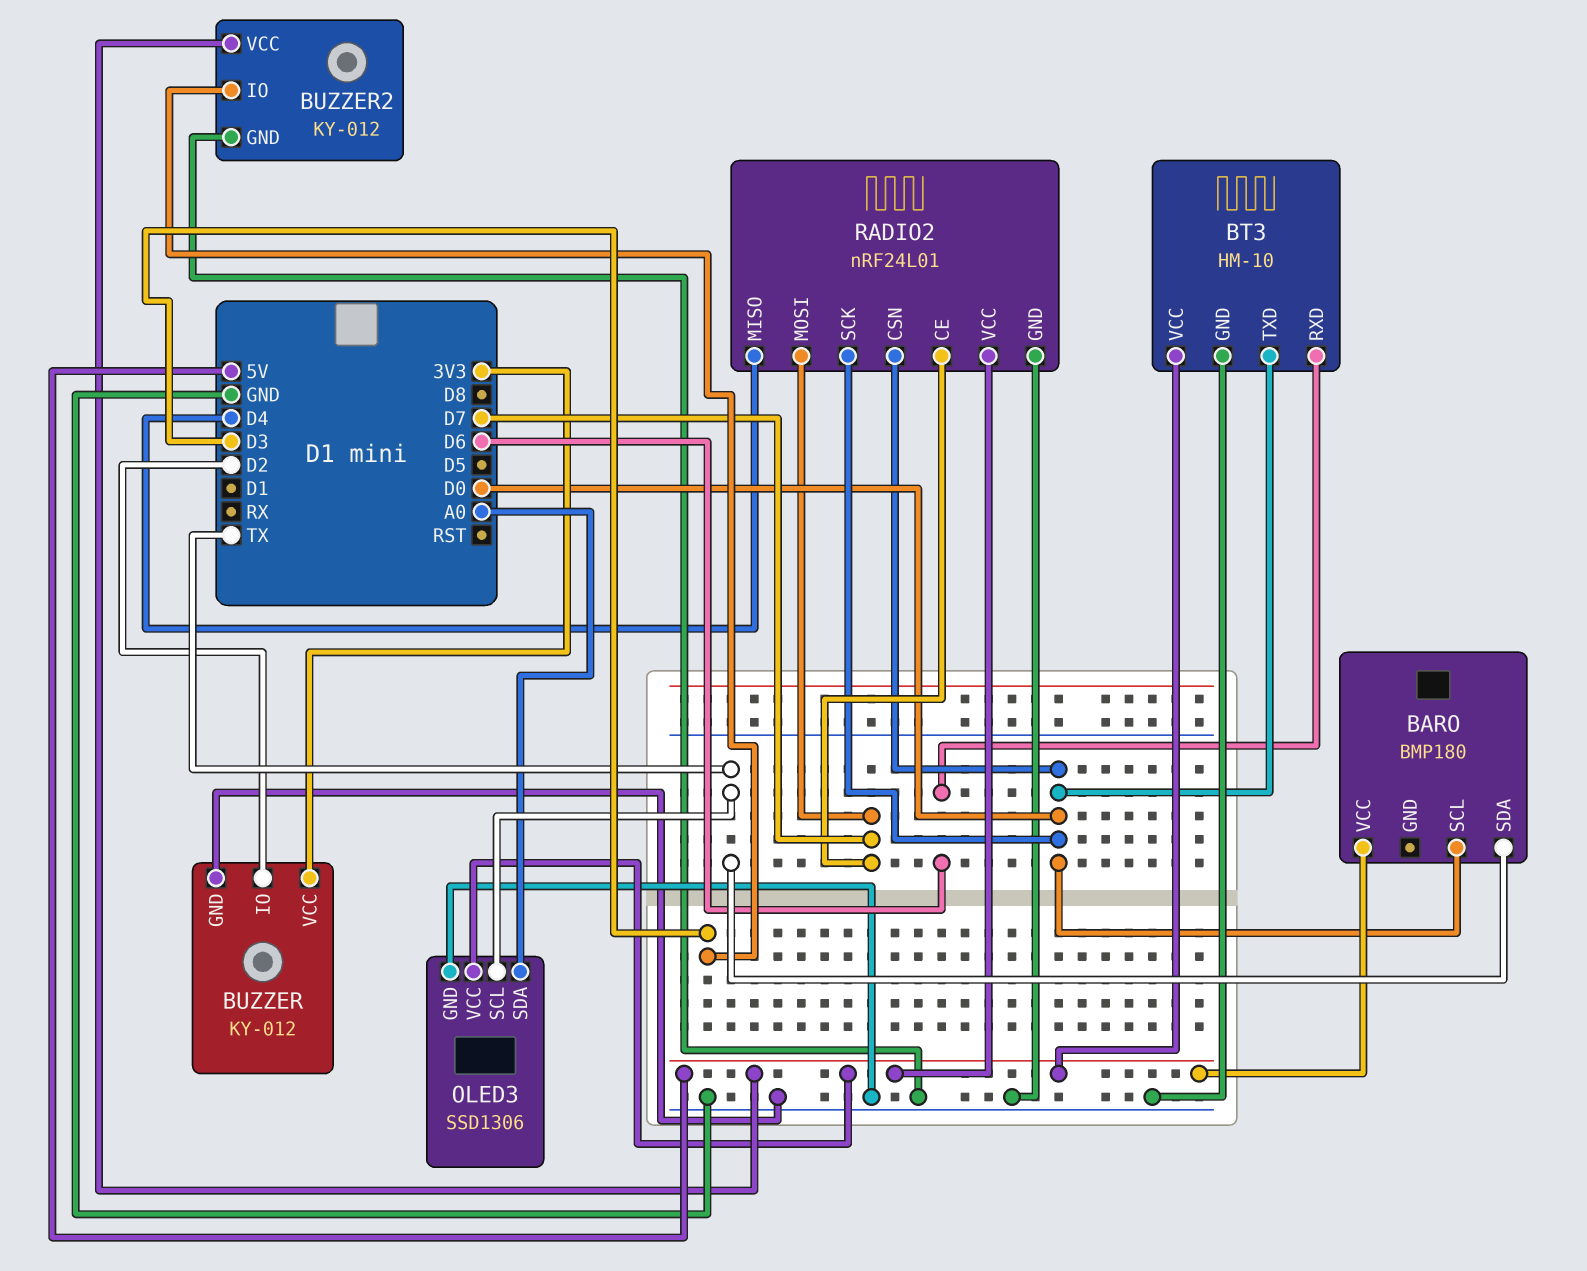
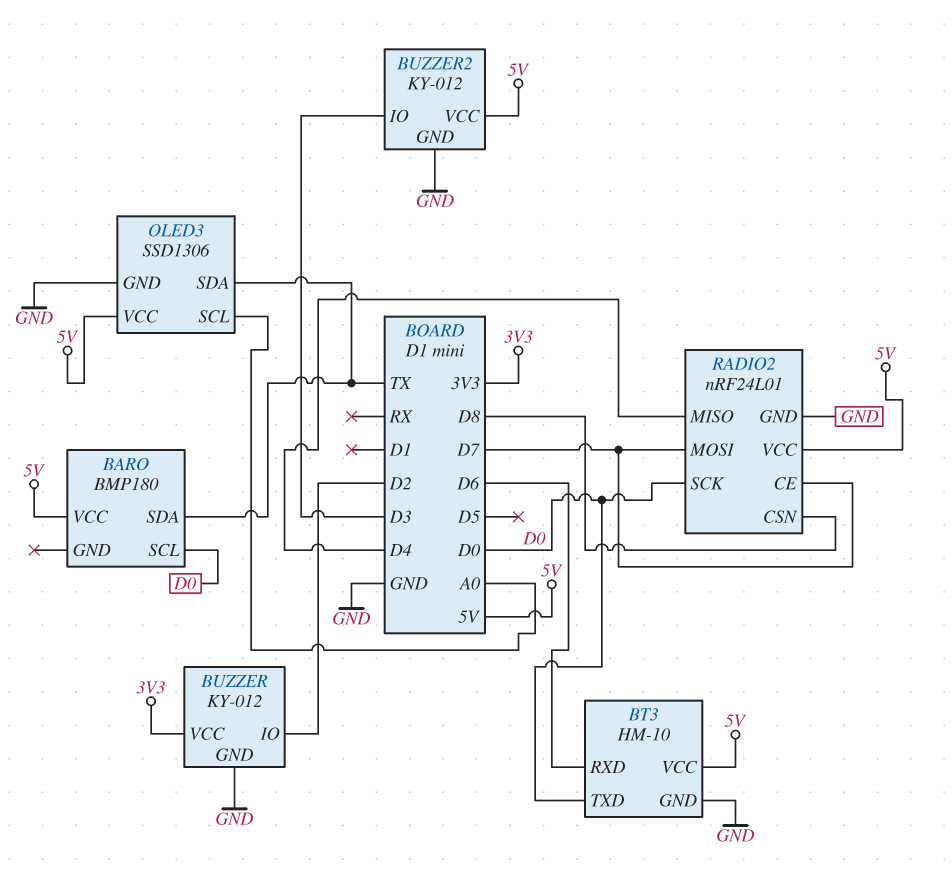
OLED3 pin SCL: TX -> A0
OLED3 pin SDA: A0 -> TX
RADIO2 pin CSN: D0 -> D8

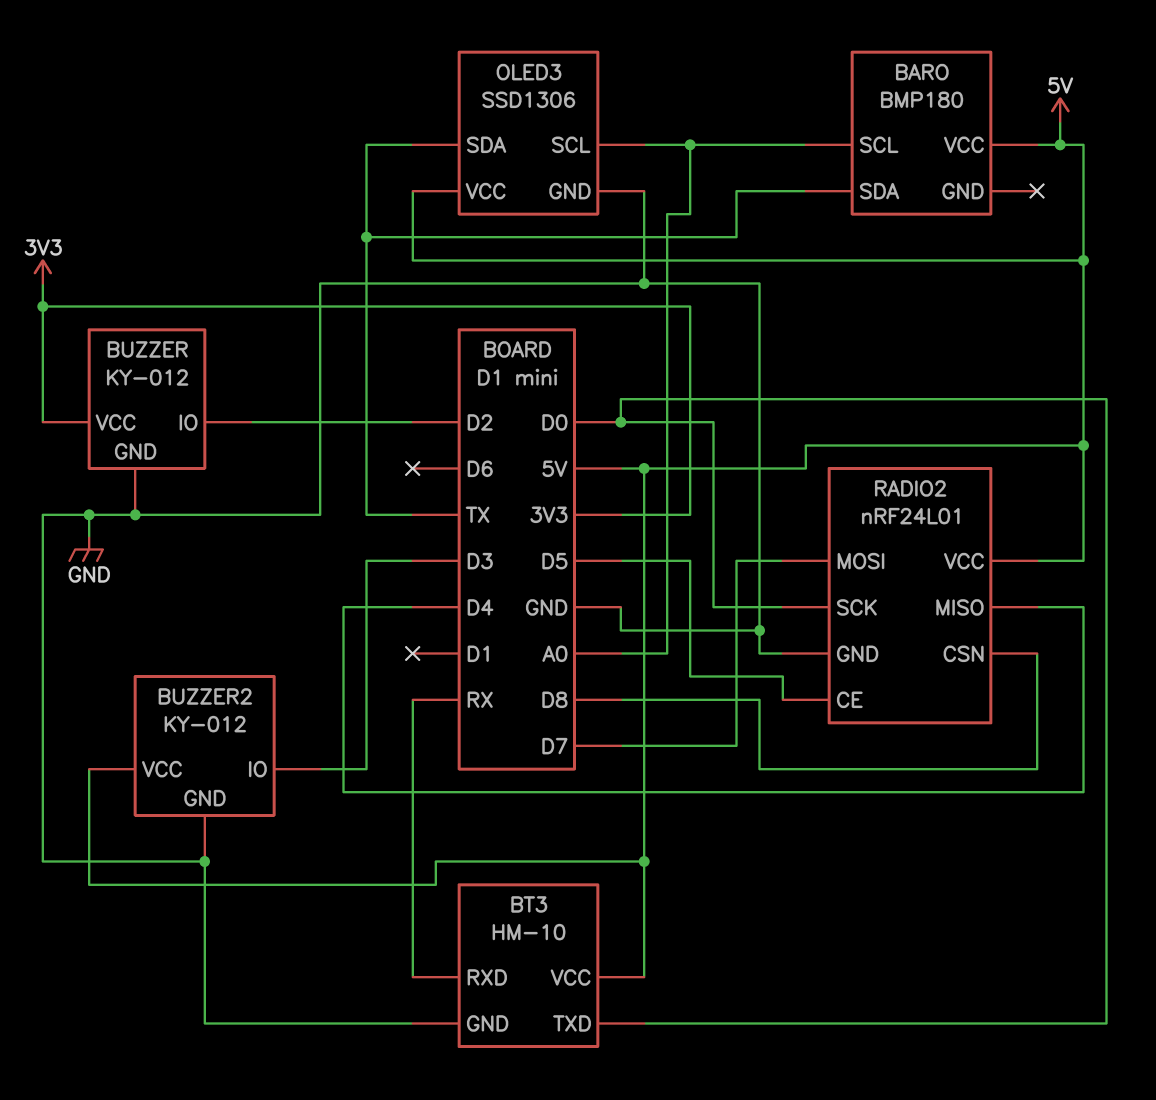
BARO pin SCL: D0 -> A0
BT3 pin RXD: D6 -> RX
RADIO2 pin CE: D7 -> D5

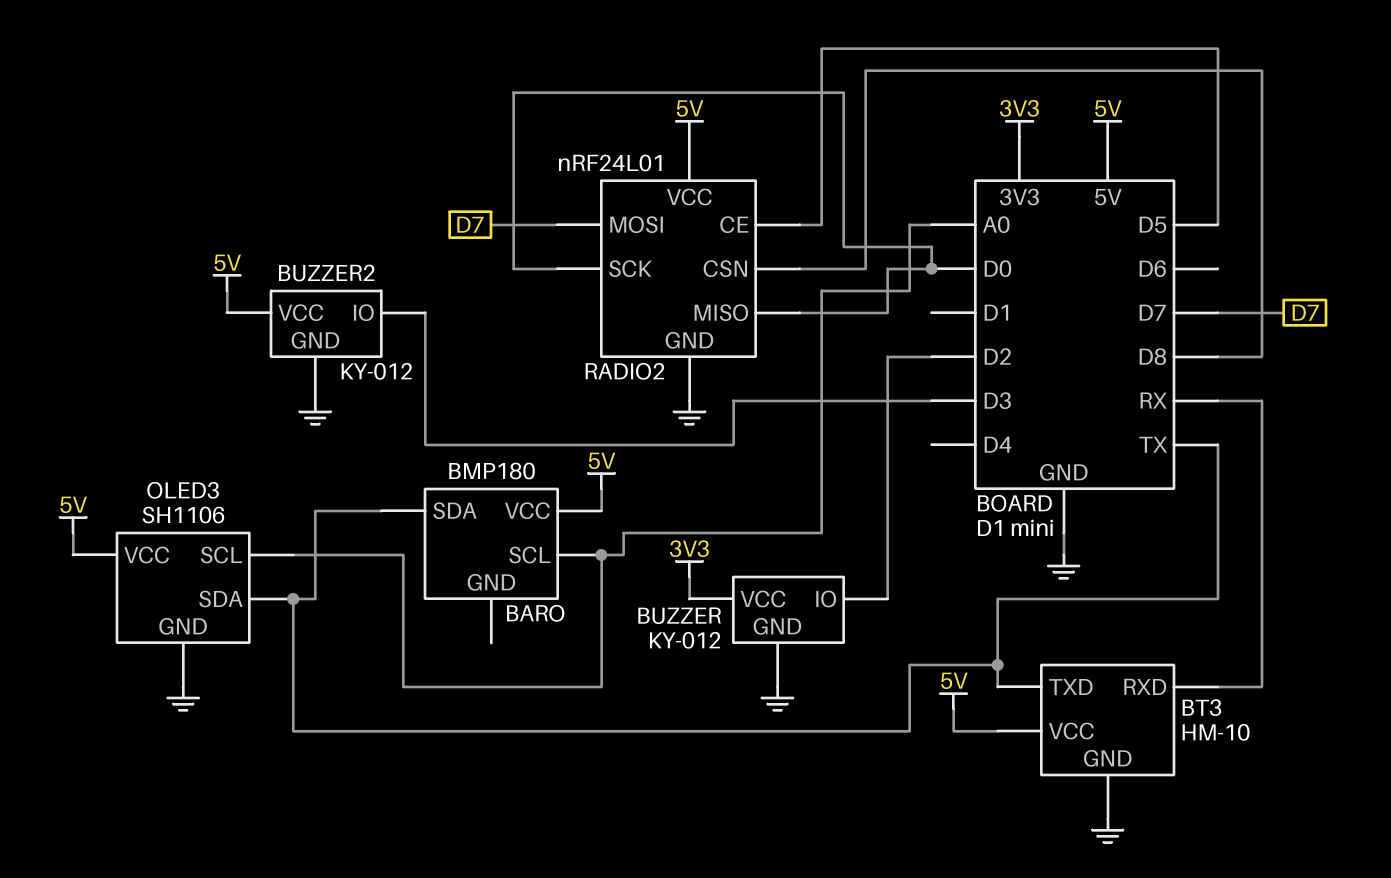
BT3 pin TXD: D0 -> TX
OLED3: SSD1306 -> SH1106
RADIO2 pin MISO: D4 -> D0

